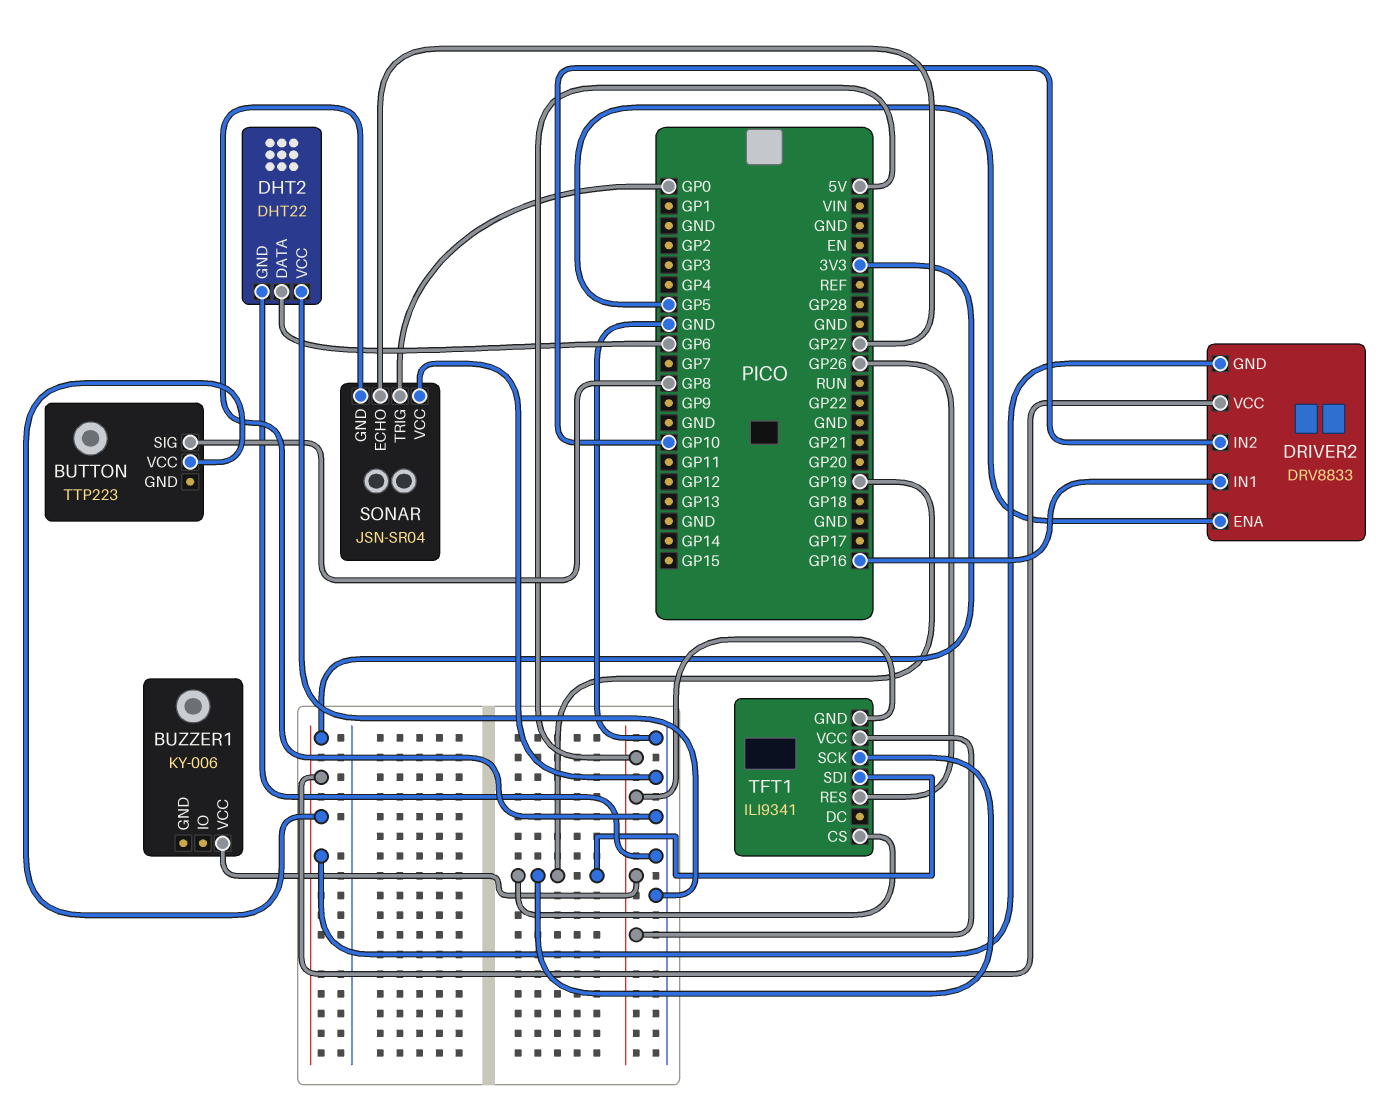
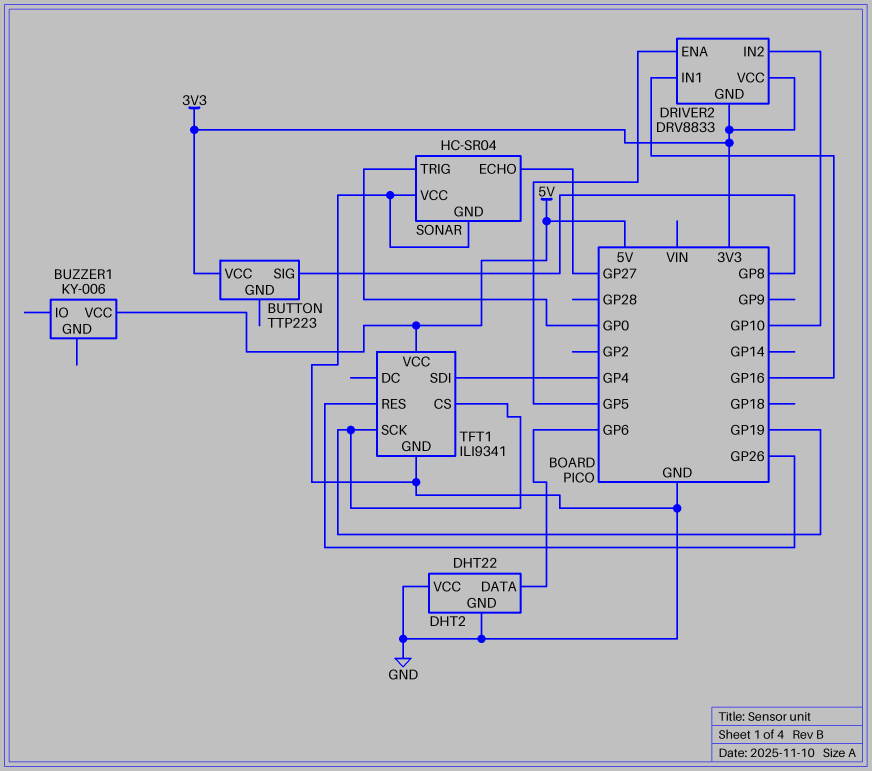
SONAR: JSN-SR04 -> HC-SR04
TFT1 pin GND: 5V -> GND
TFT1 pin SDI: GP19 -> GP4

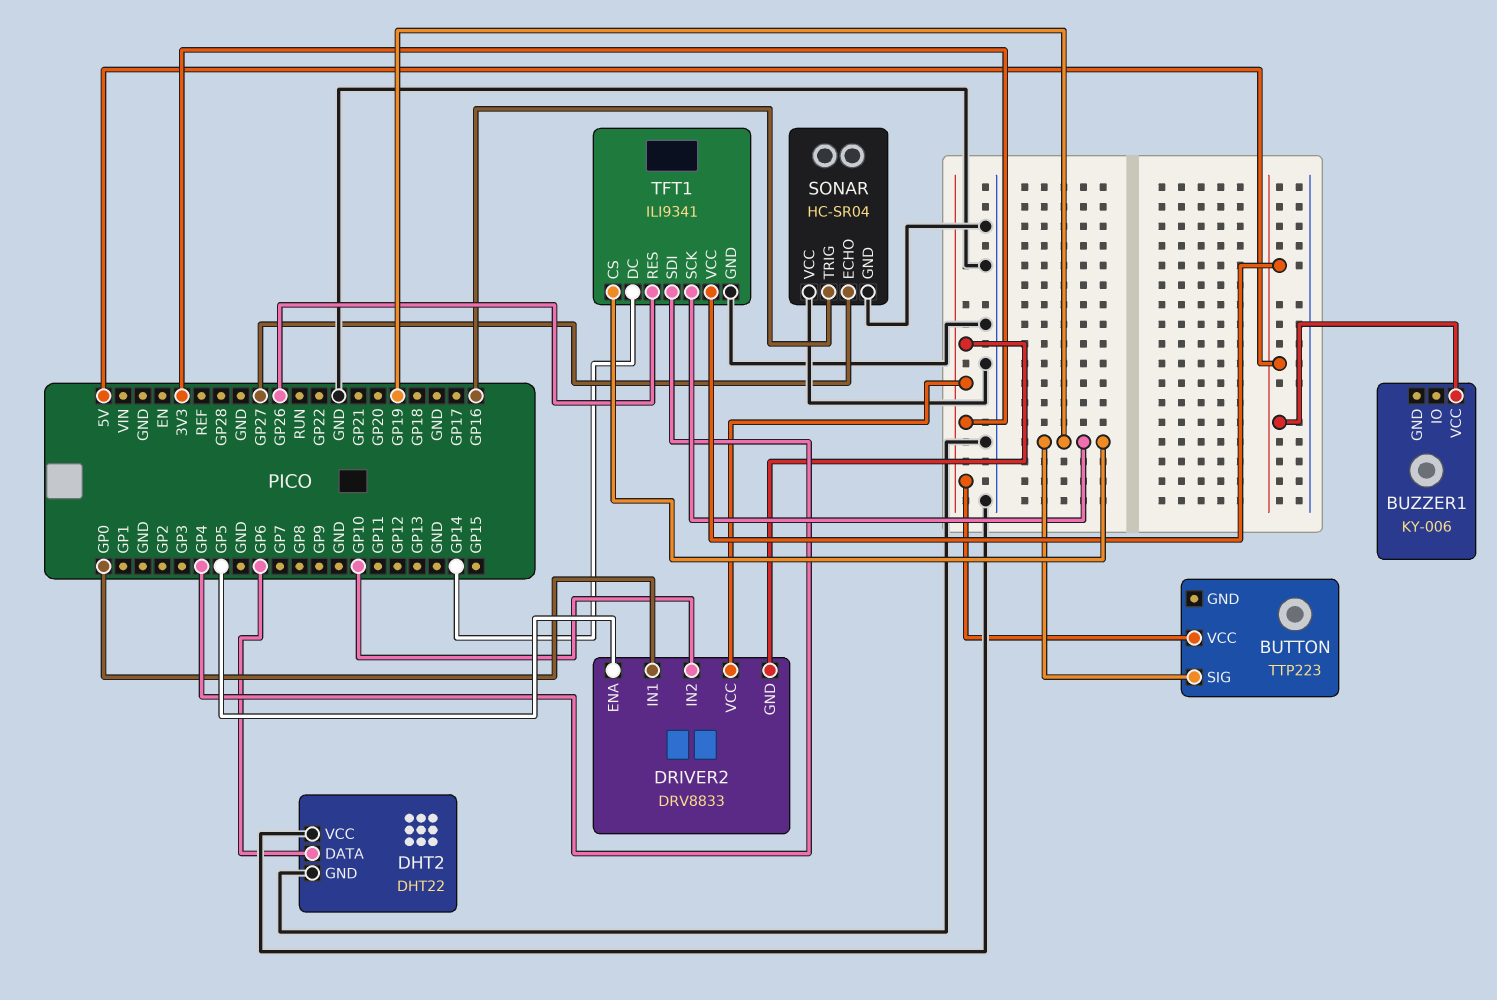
BUTTON pin SIG: GP8 -> GP19
DRIVER2 pin IN1: GP16 -> GP0
SONAR pin TRIG: GP0 -> GP16
TFT1 pin DC: none -> GP14

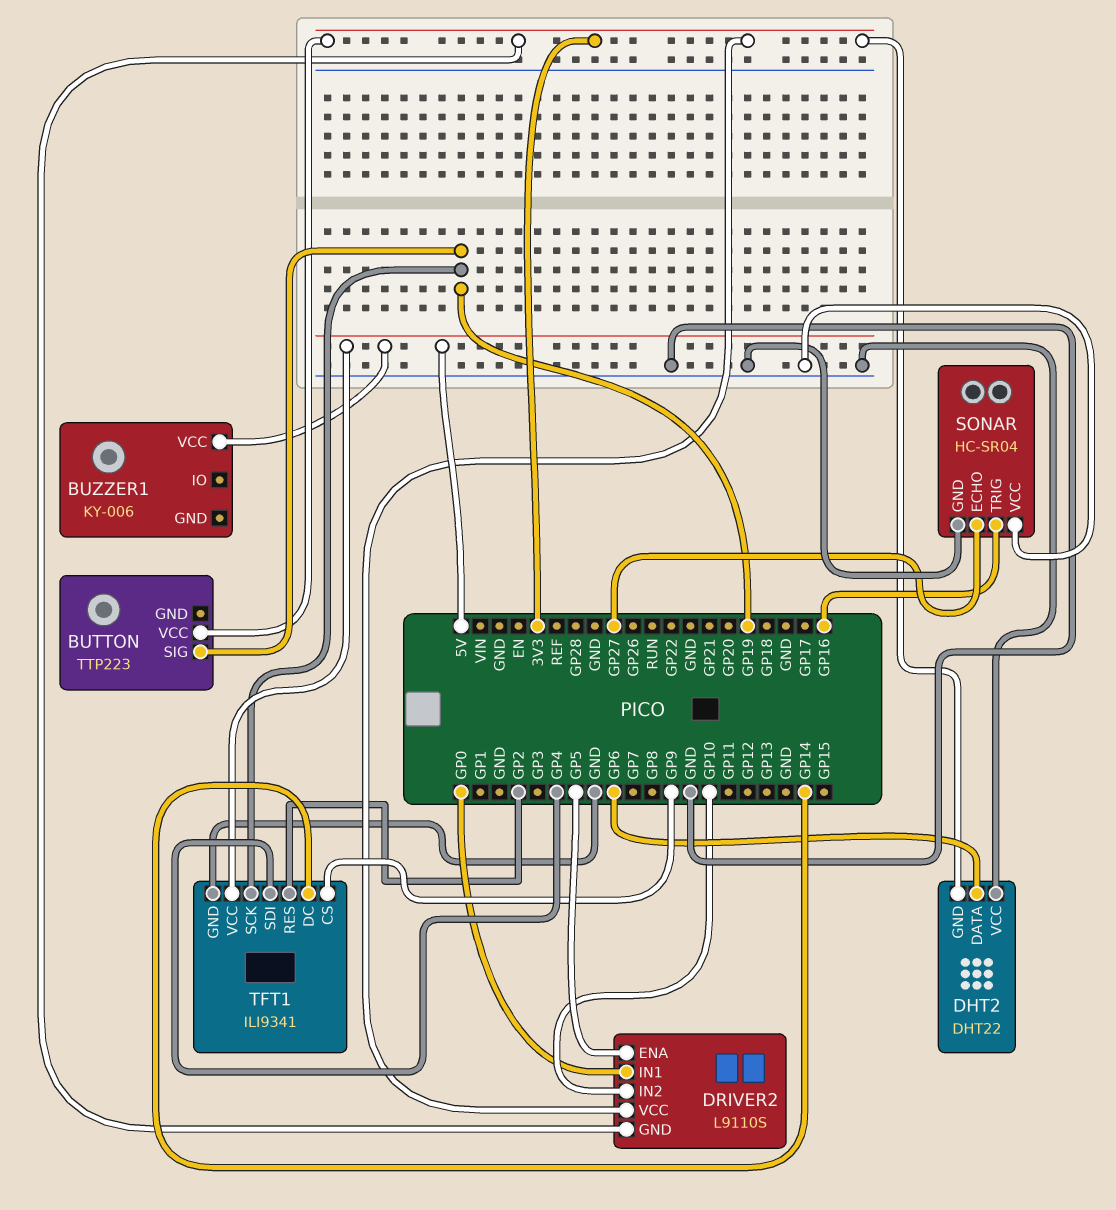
DHT2 pin GND: GND -> 3V3
DRIVER2: DRV8833 -> L9110S
TFT1 pin CS: GP19 -> GP9
TFT1 pin RES: GP26 -> GP2

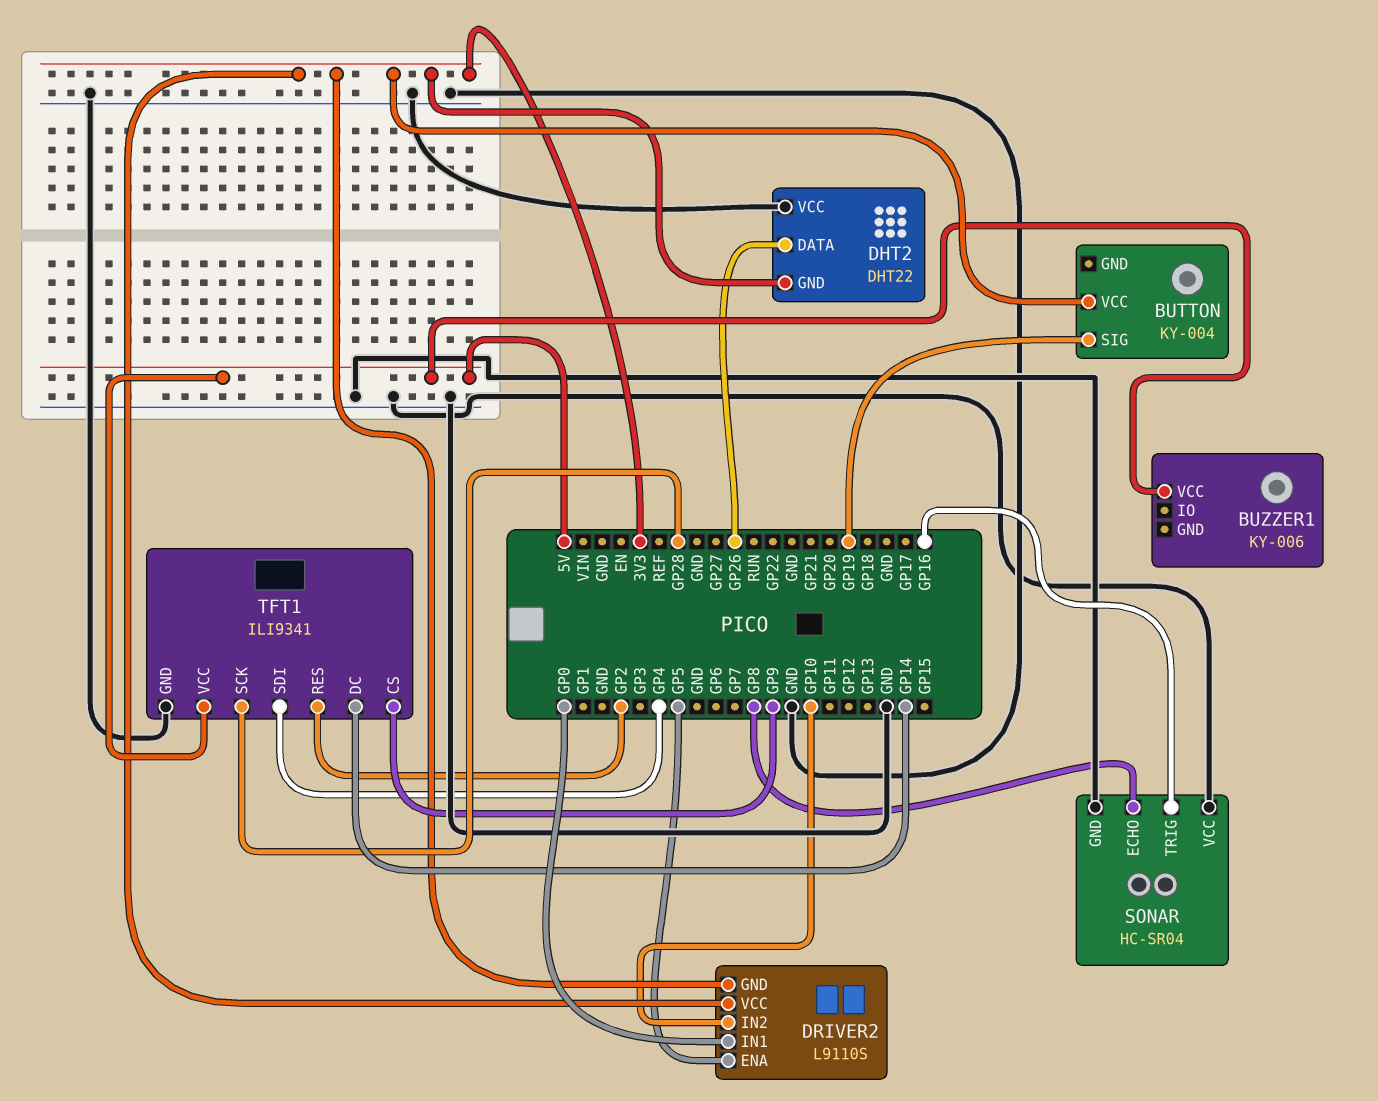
BUTTON: TTP223 -> KY-004
DHT2 pin DATA: GP6 -> GP26
SONAR pin ECHO: GP27 -> GP8
TFT1 pin SCK: GP19 -> GP28

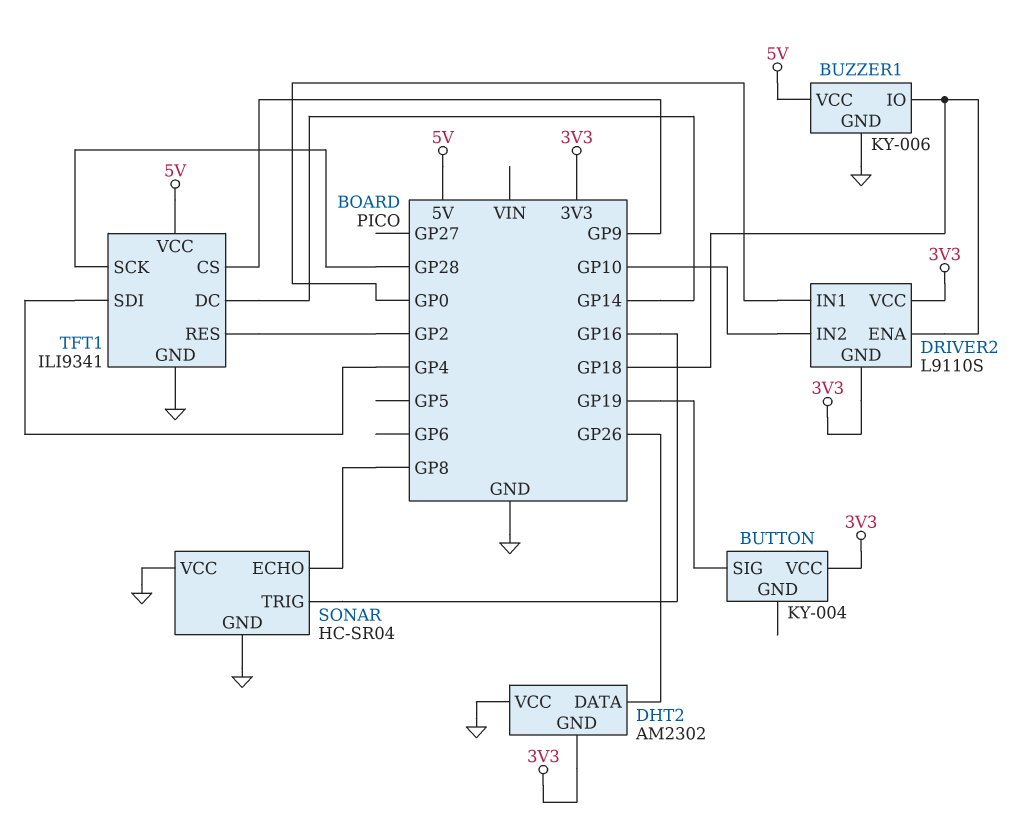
BUZZER1 pin GND: none -> GND
BUZZER1 pin IO: none -> GP18
DHT2: DHT22 -> AM2302
DRIVER2 pin ENA: GP5 -> GP18

